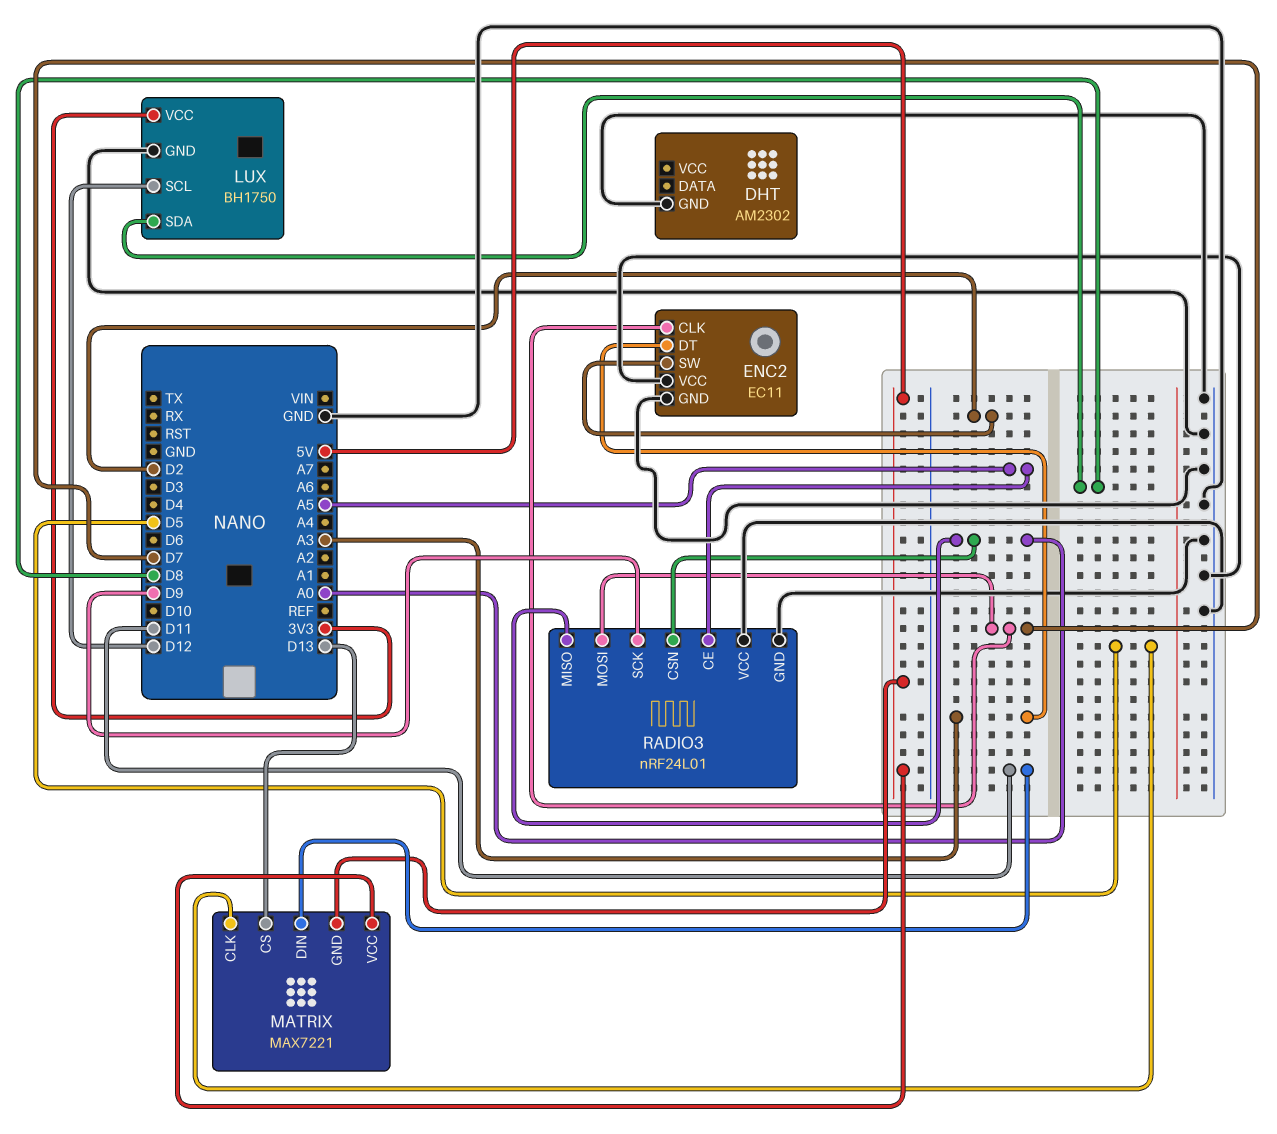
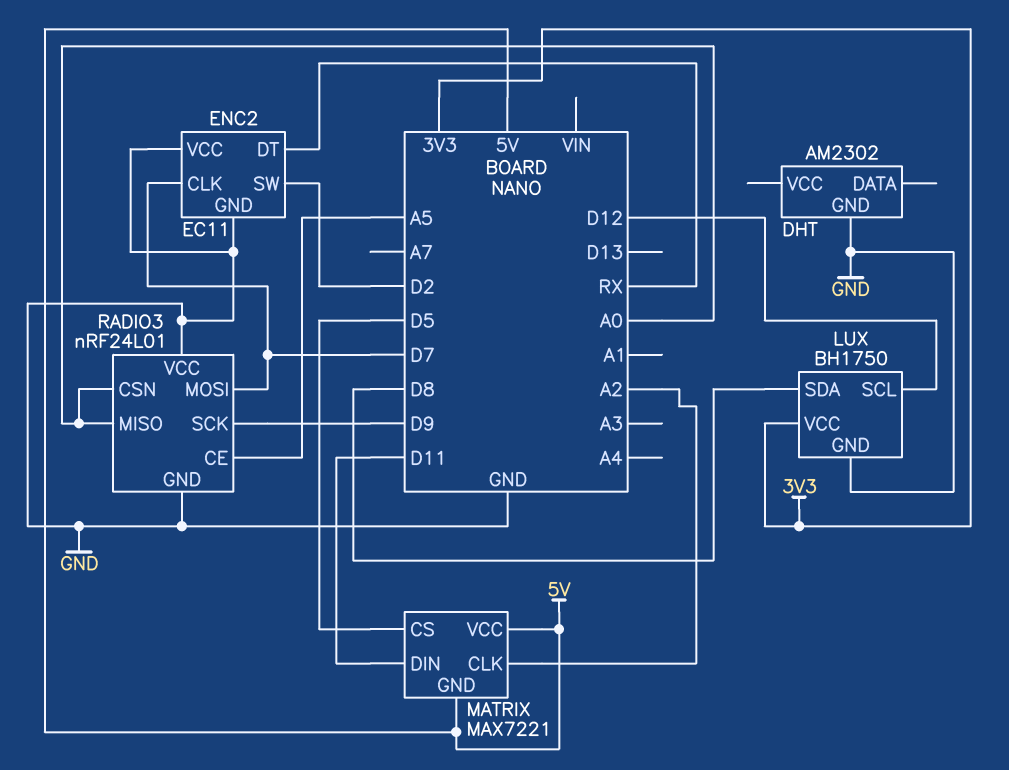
ENC2 pin DT: A3 -> RX
MATRIX pin CLK: D5 -> A2
MATRIX pin CS: D13 -> D5

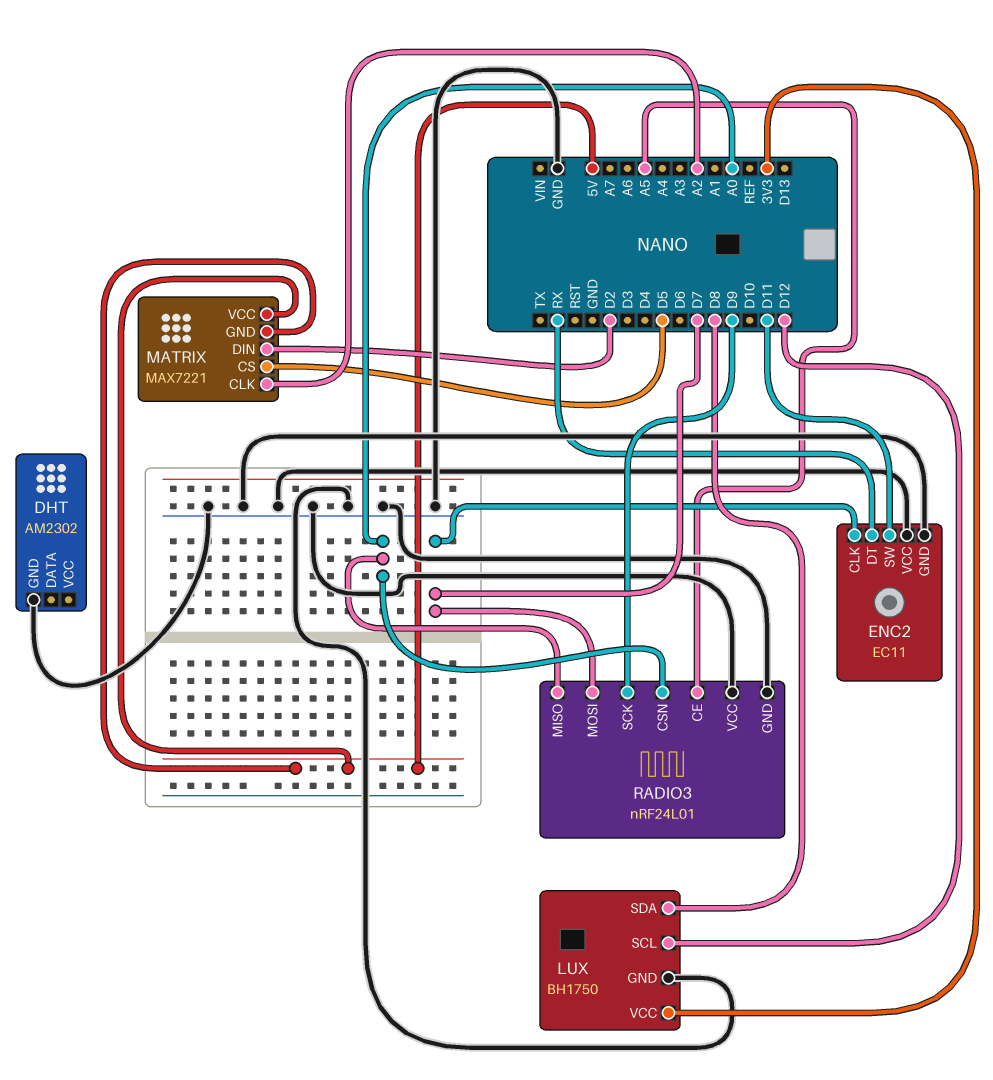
ENC2 pin SW: D2 -> D11
MATRIX pin DIN: D11 -> D2

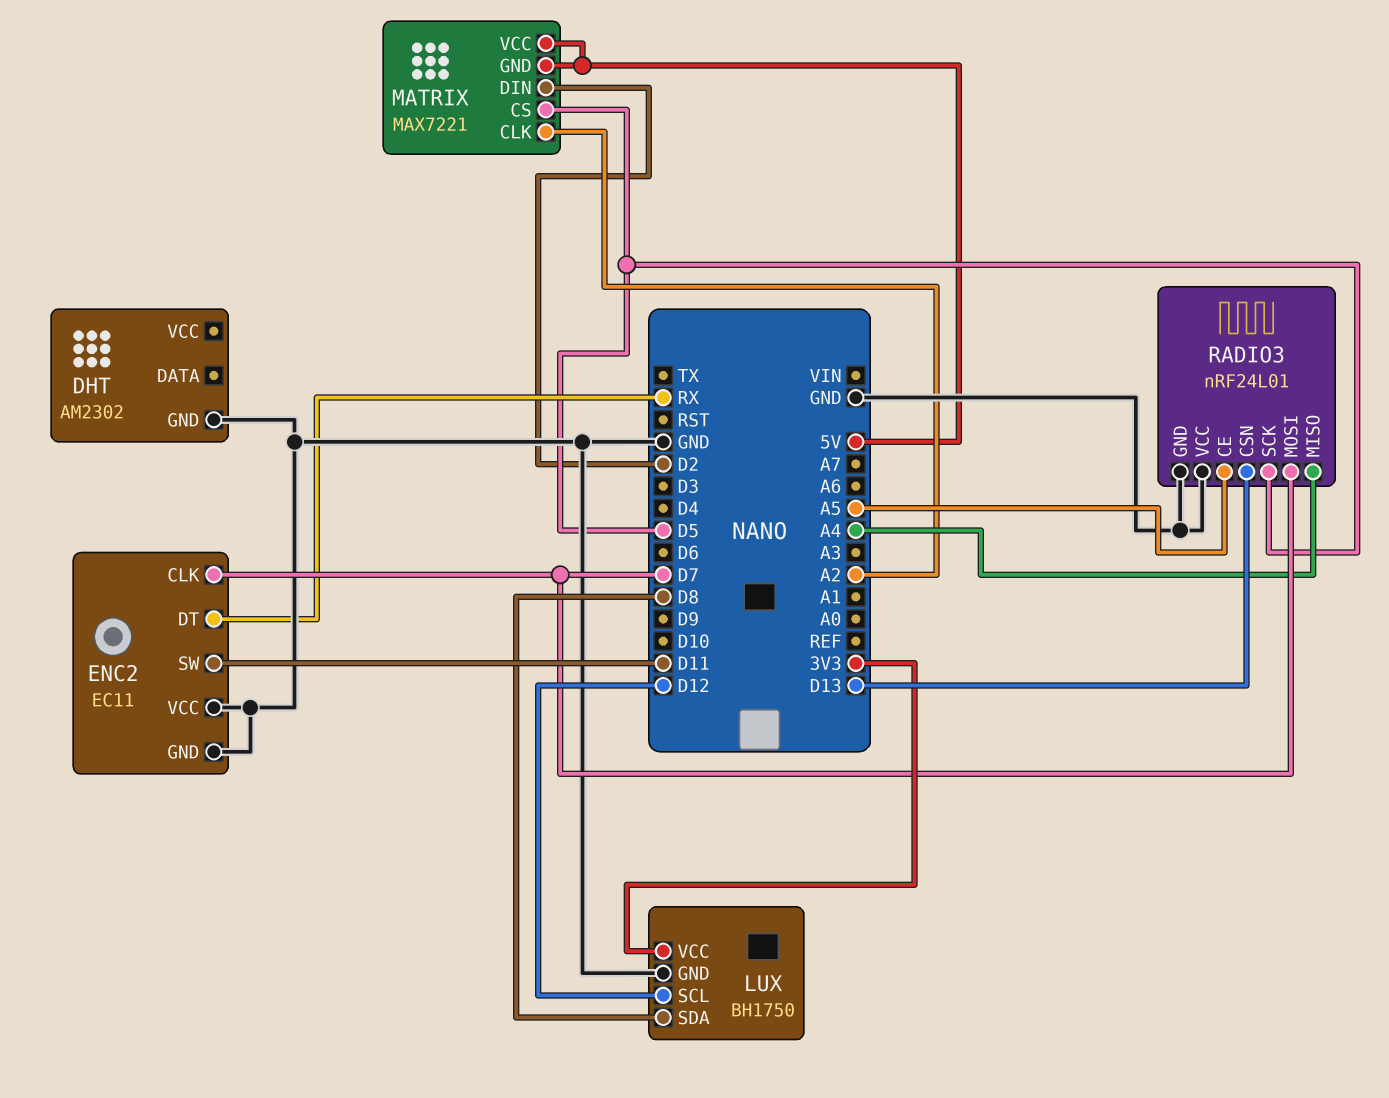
RADIO3 pin CSN: A0 -> D13
RADIO3 pin MISO: A0 -> A4
RADIO3 pin SCK: D9 -> D5

